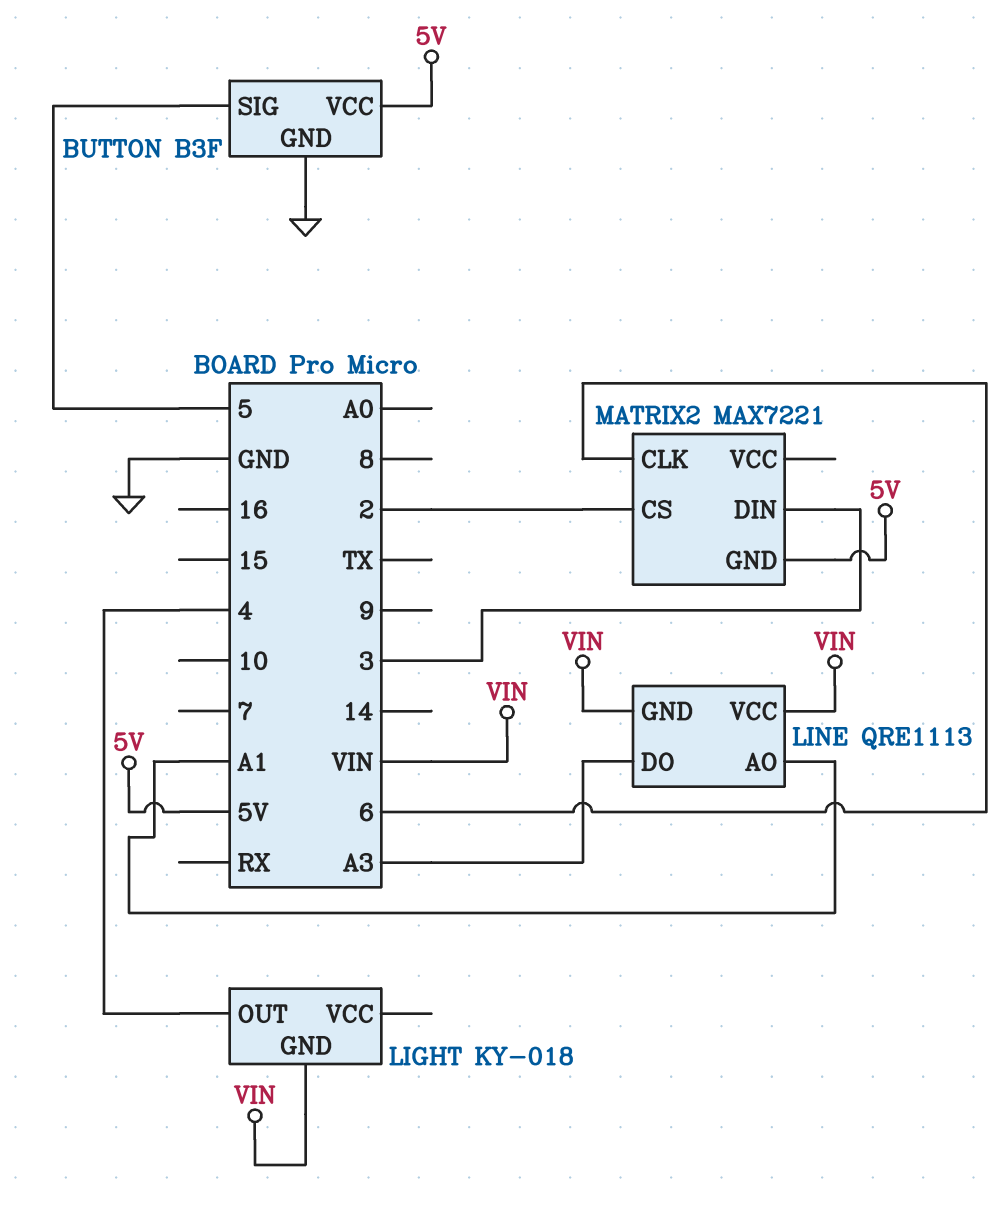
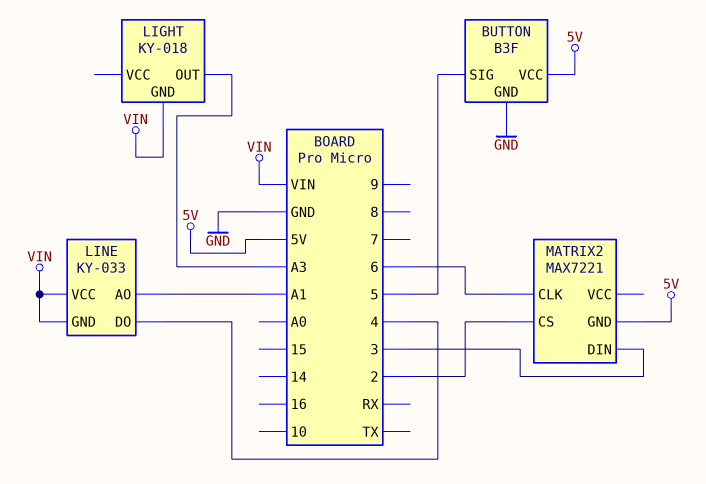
LIGHT pin OUT: 4 -> A3
LINE: QRE1113 -> KY-033
LINE pin DO: A3 -> 4

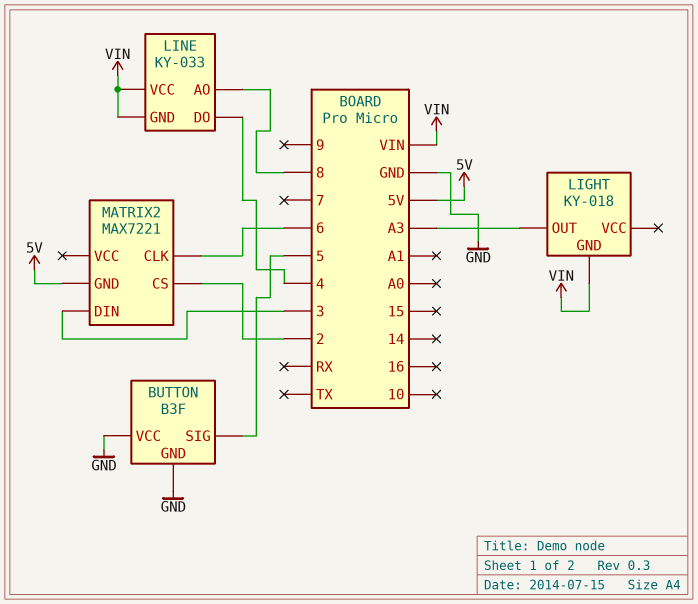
BUTTON pin VCC: 5V -> GND
LINE pin AO: A1 -> 8

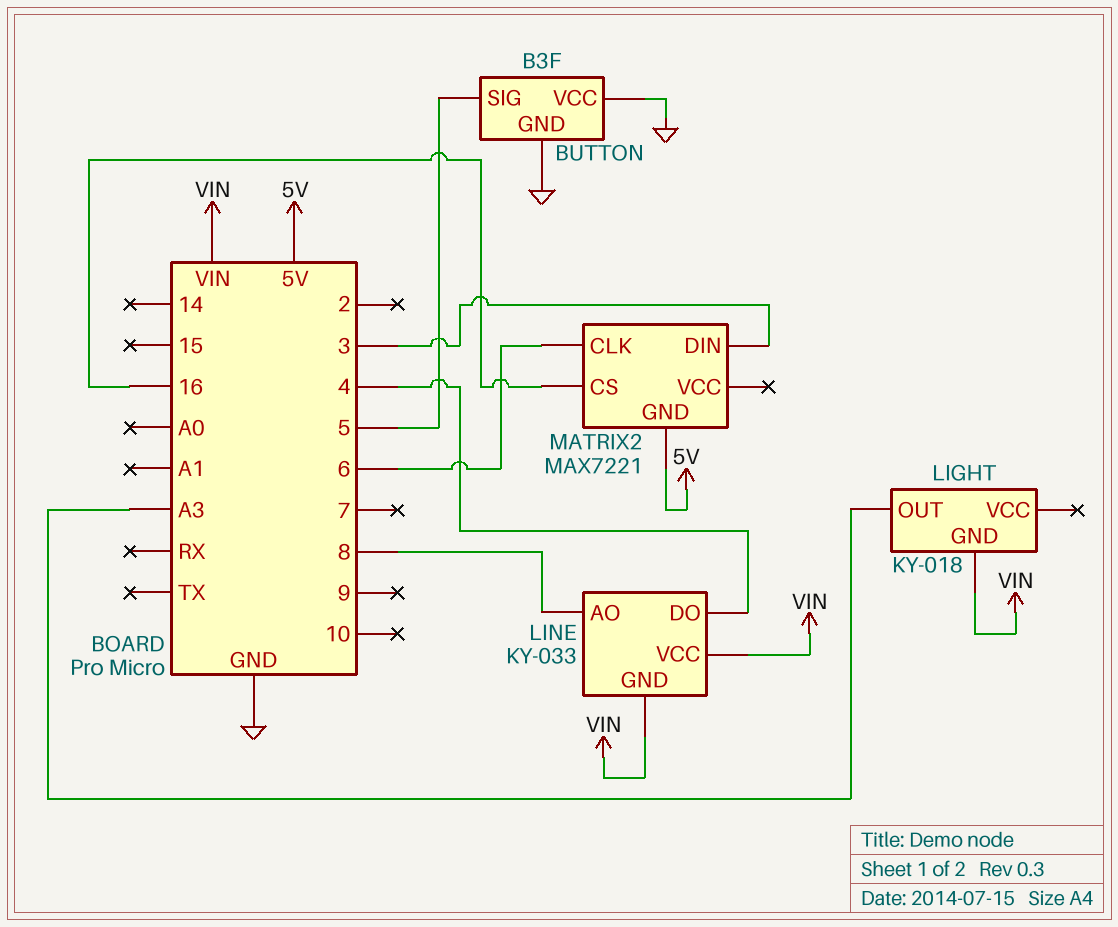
MATRIX2 pin CS: 2 -> 16

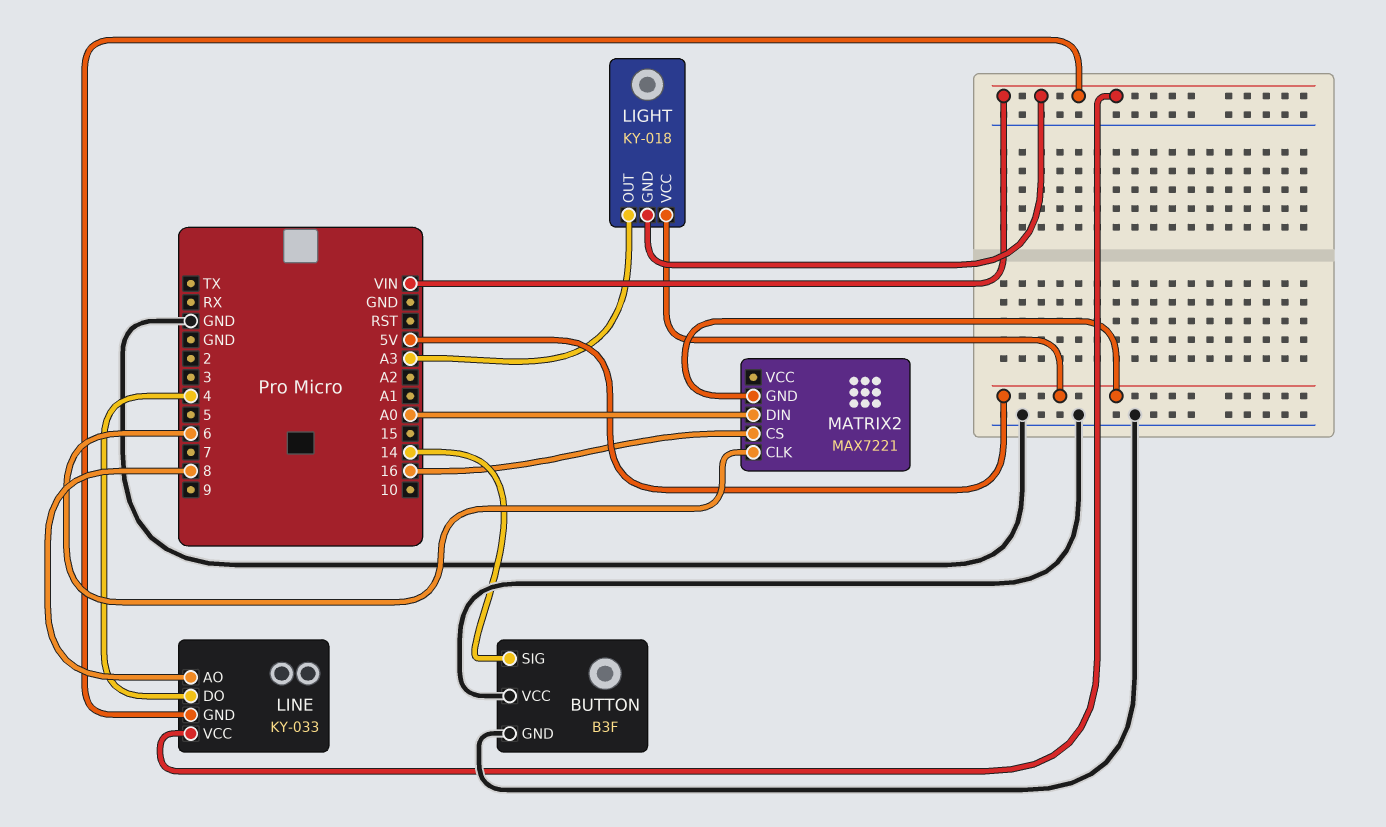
BUTTON pin SIG: 5 -> 14
LIGHT pin VCC: none -> 5V
MATRIX2 pin DIN: 3 -> A0

